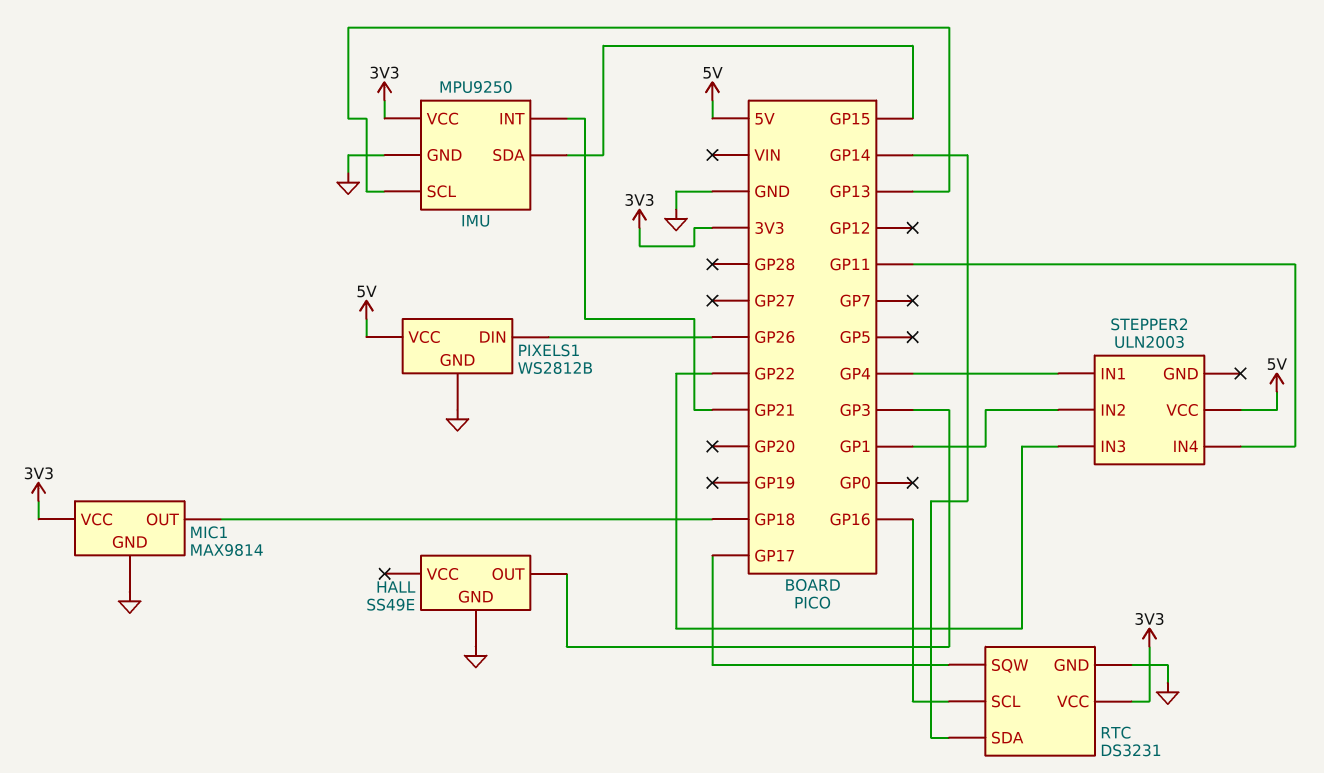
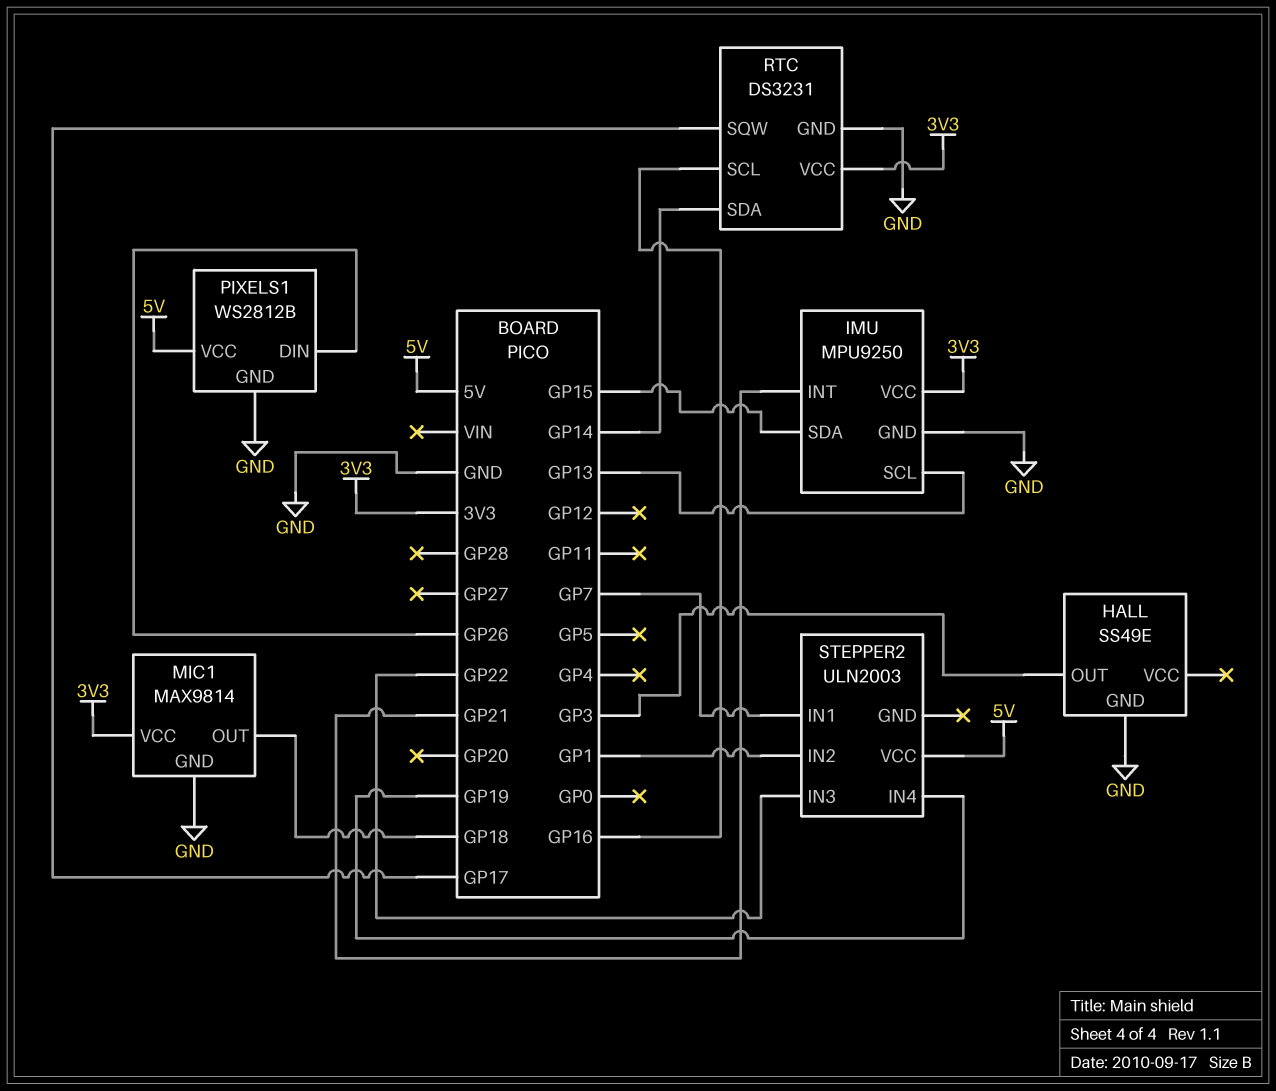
STEPPER2 pin IN1: GP4 -> GP7
STEPPER2 pin IN4: GP11 -> GP19

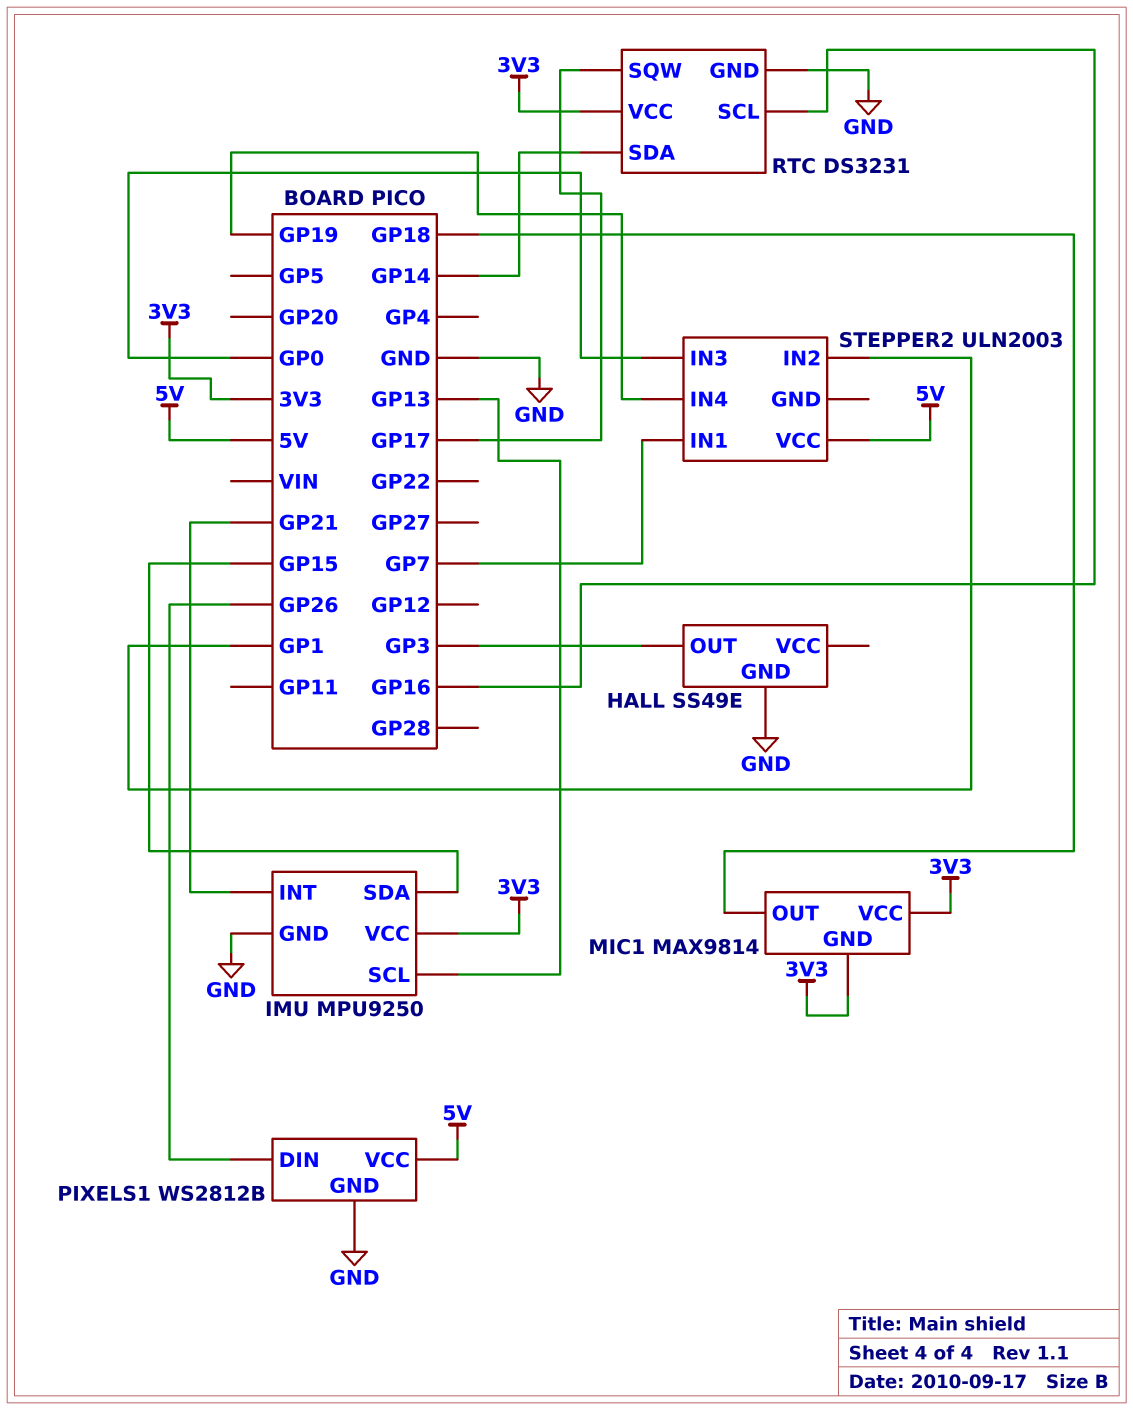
MIC1 pin GND: GND -> 3V3
STEPPER2 pin IN3: GP22 -> GP0

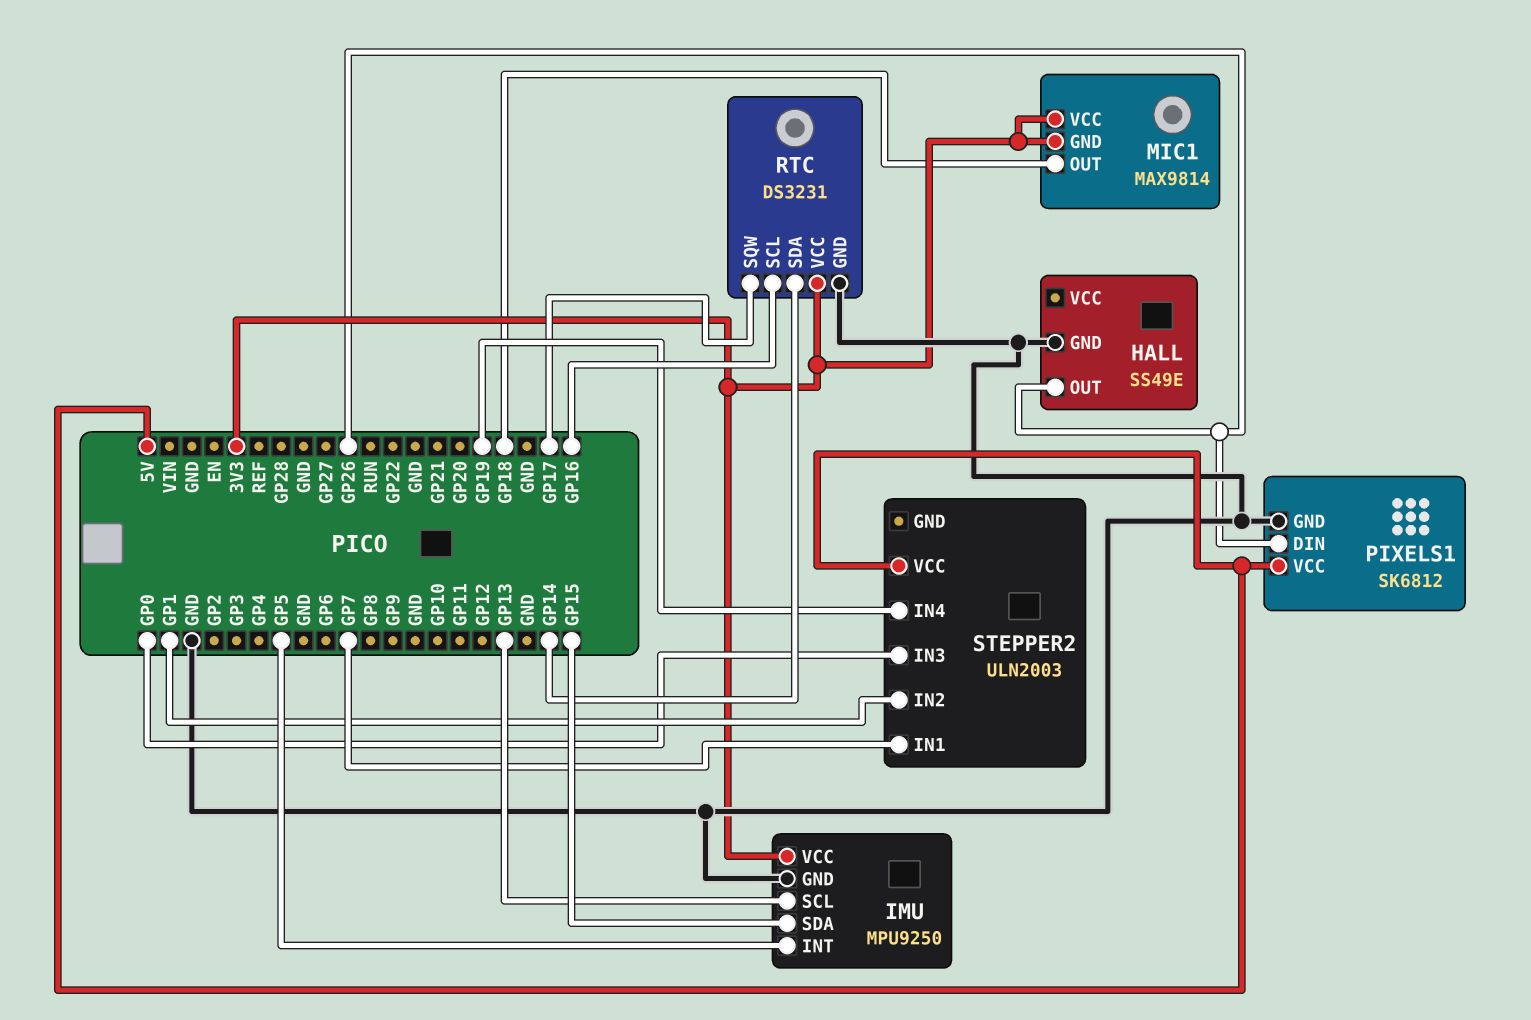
HALL pin OUT: GP3 -> GP26
IMU pin INT: GP21 -> GP5
PIXELS1: WS2812B -> SK6812

